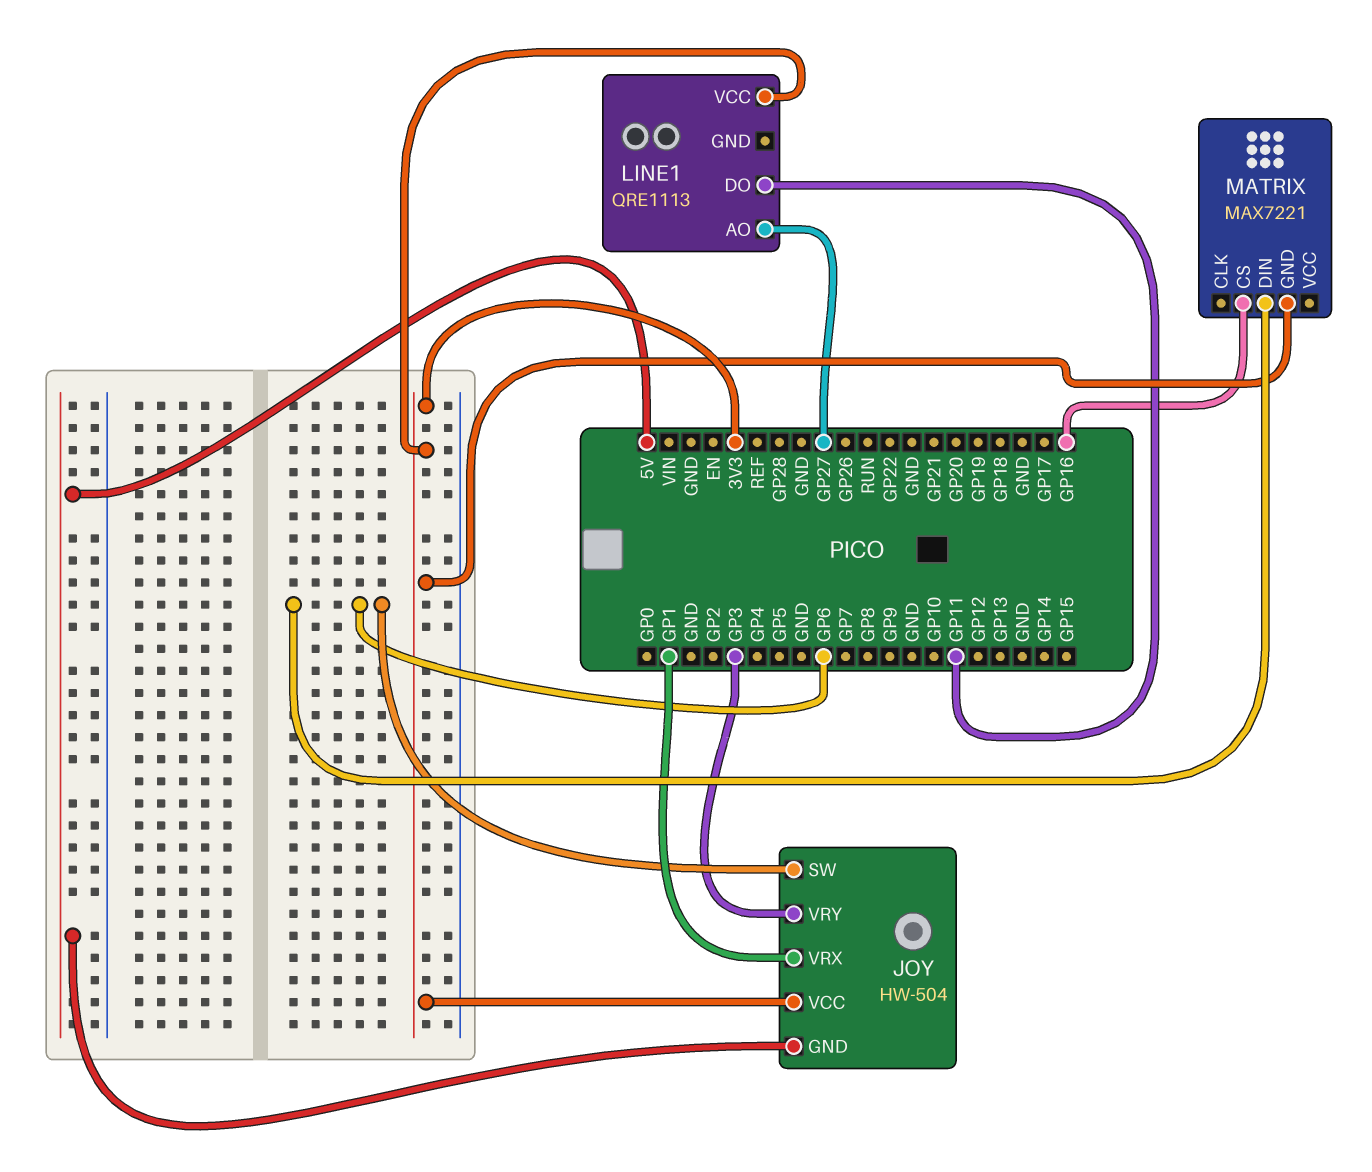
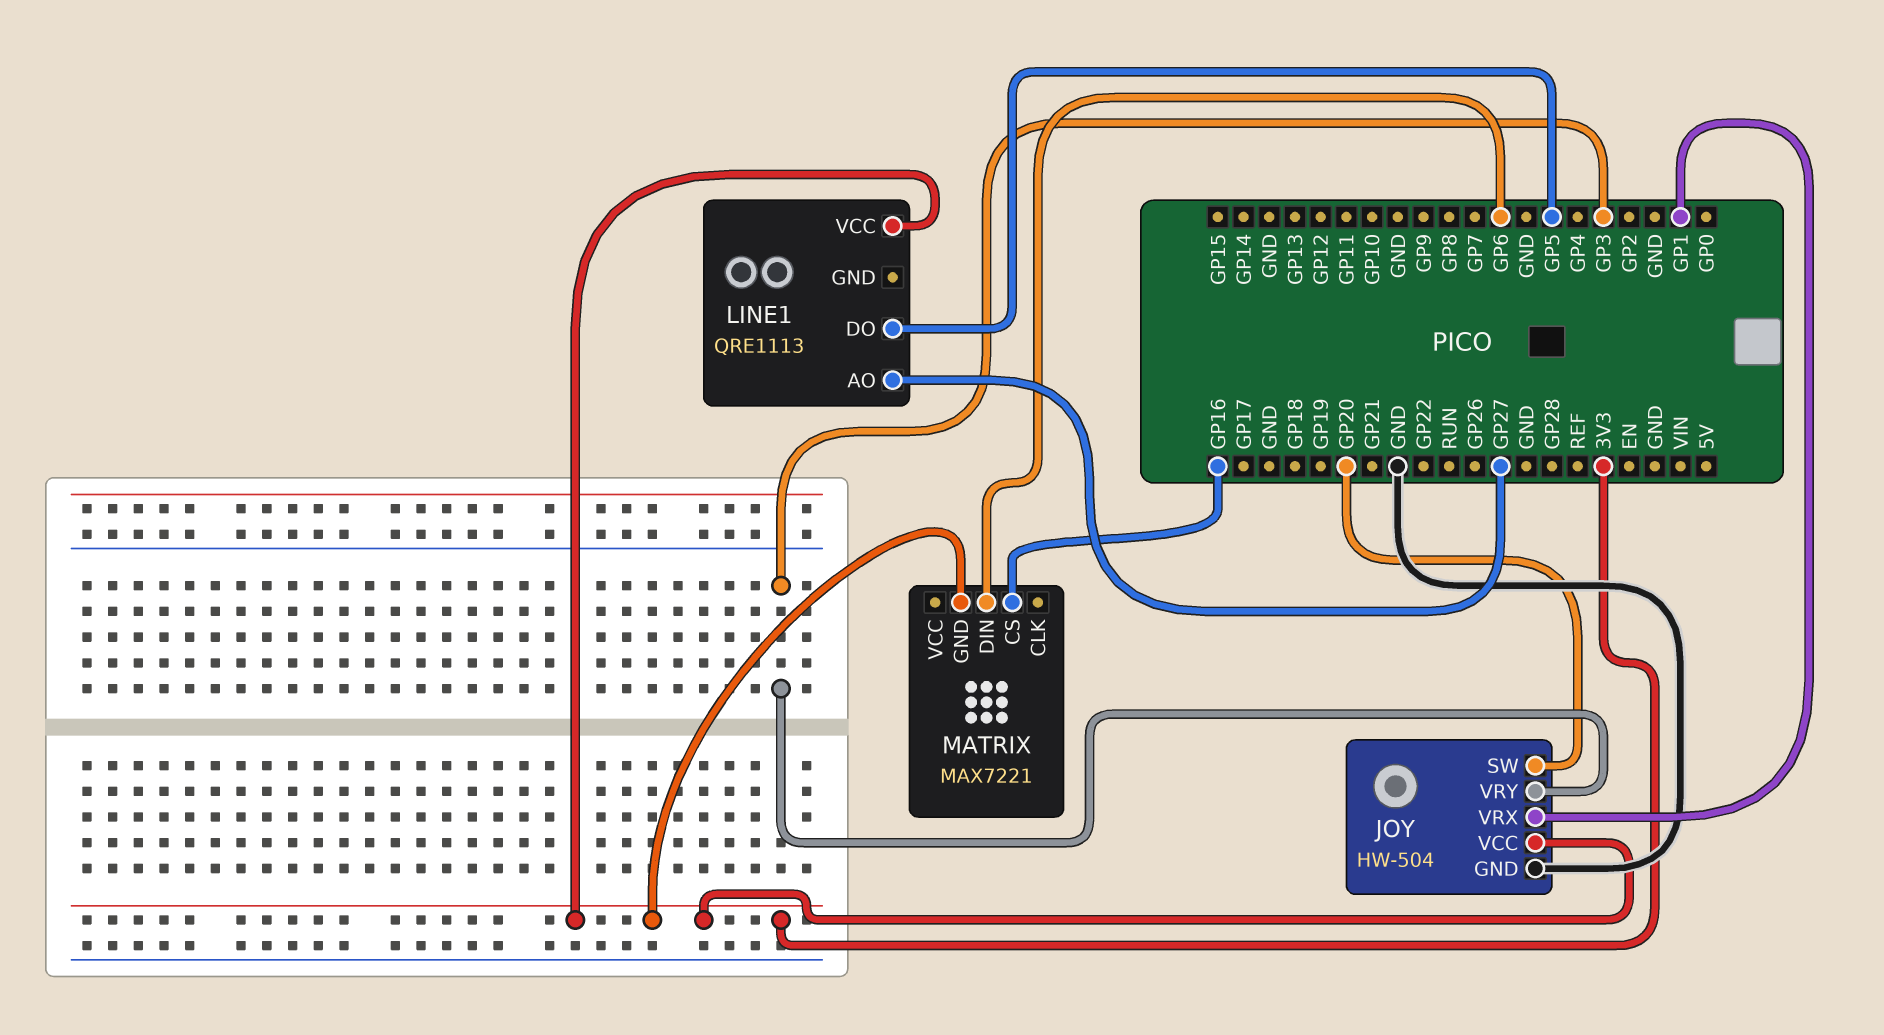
JOY pin GND: 5V -> GND
JOY pin SW: GP6 -> GP20
LINE1 pin DO: GP11 -> GP5

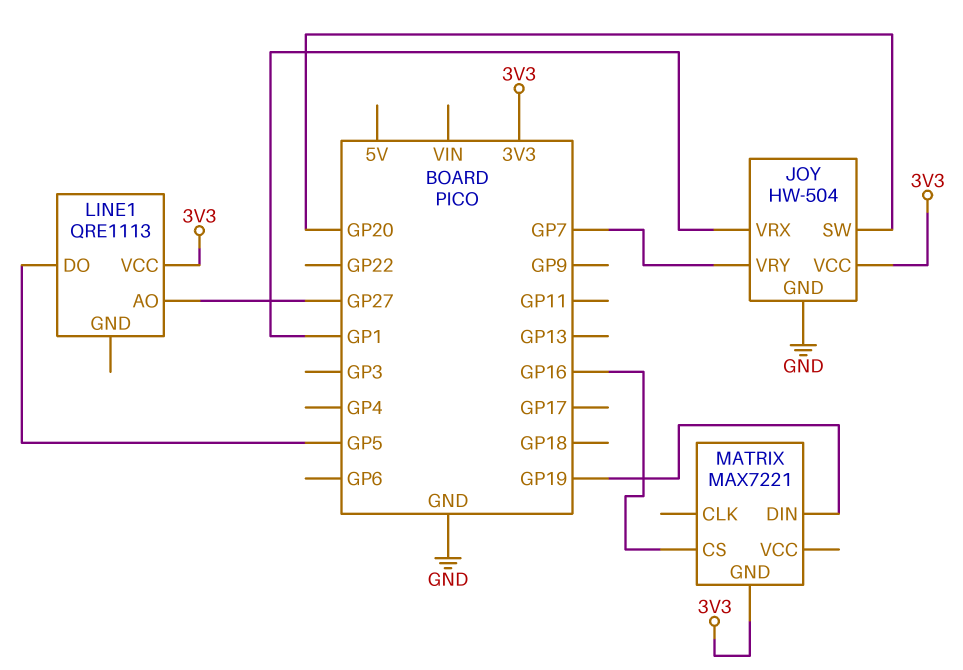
JOY pin VRY: GP3 -> GP7
MATRIX pin DIN: GP6 -> GP19

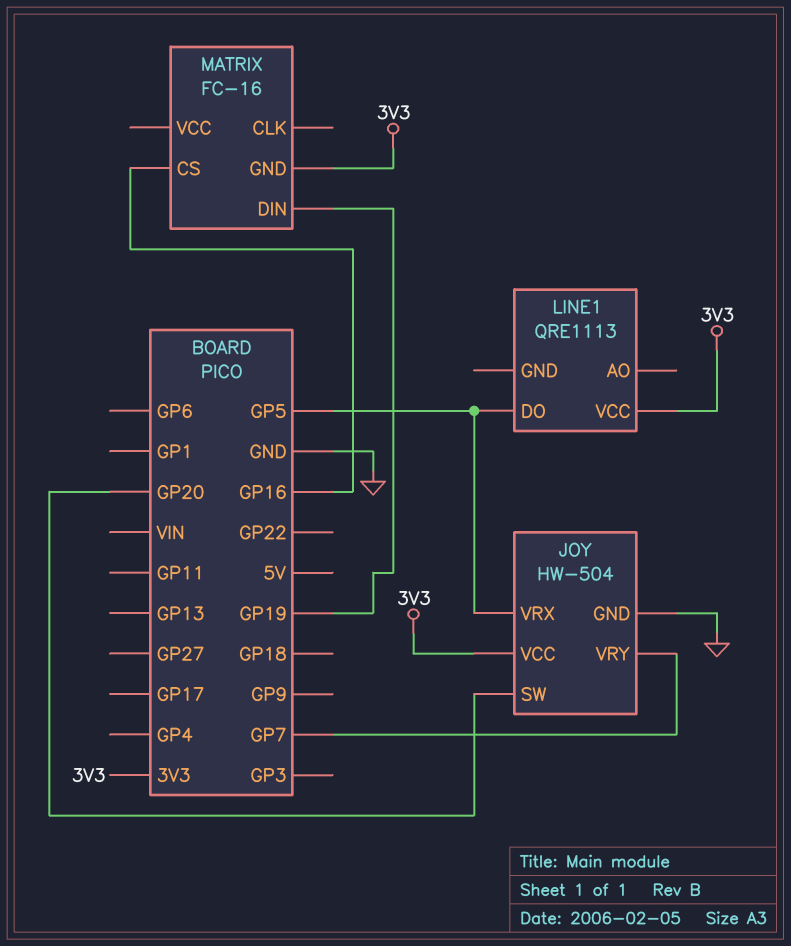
JOY pin VRX: GP1 -> GP5
LINE1 pin AO: GP27 -> none
MATRIX: MAX7221 -> FC-16

